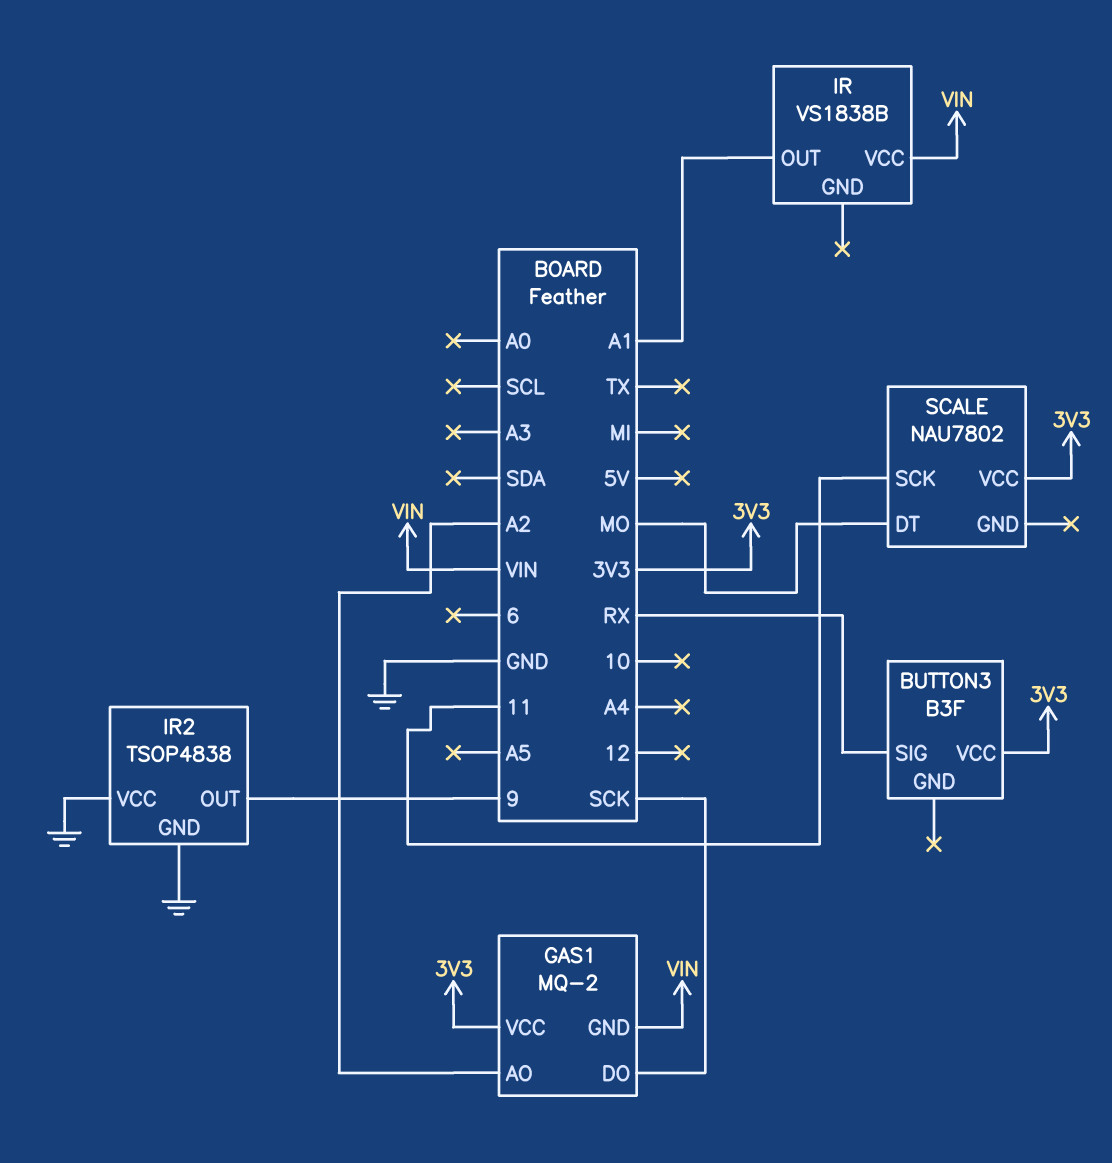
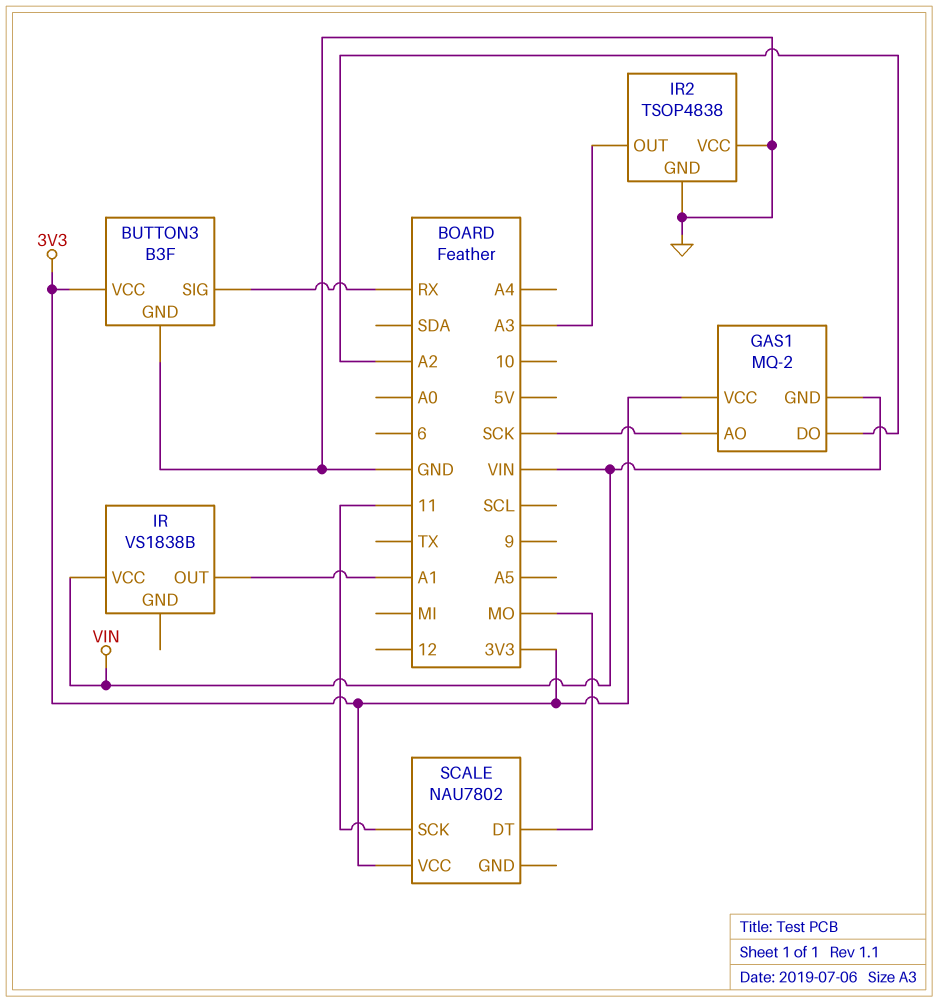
BUTTON3 pin GND: none -> GND
GAS1 pin AO: A2 -> SCK
GAS1 pin DO: SCK -> A2
IR2 pin OUT: 9 -> A3

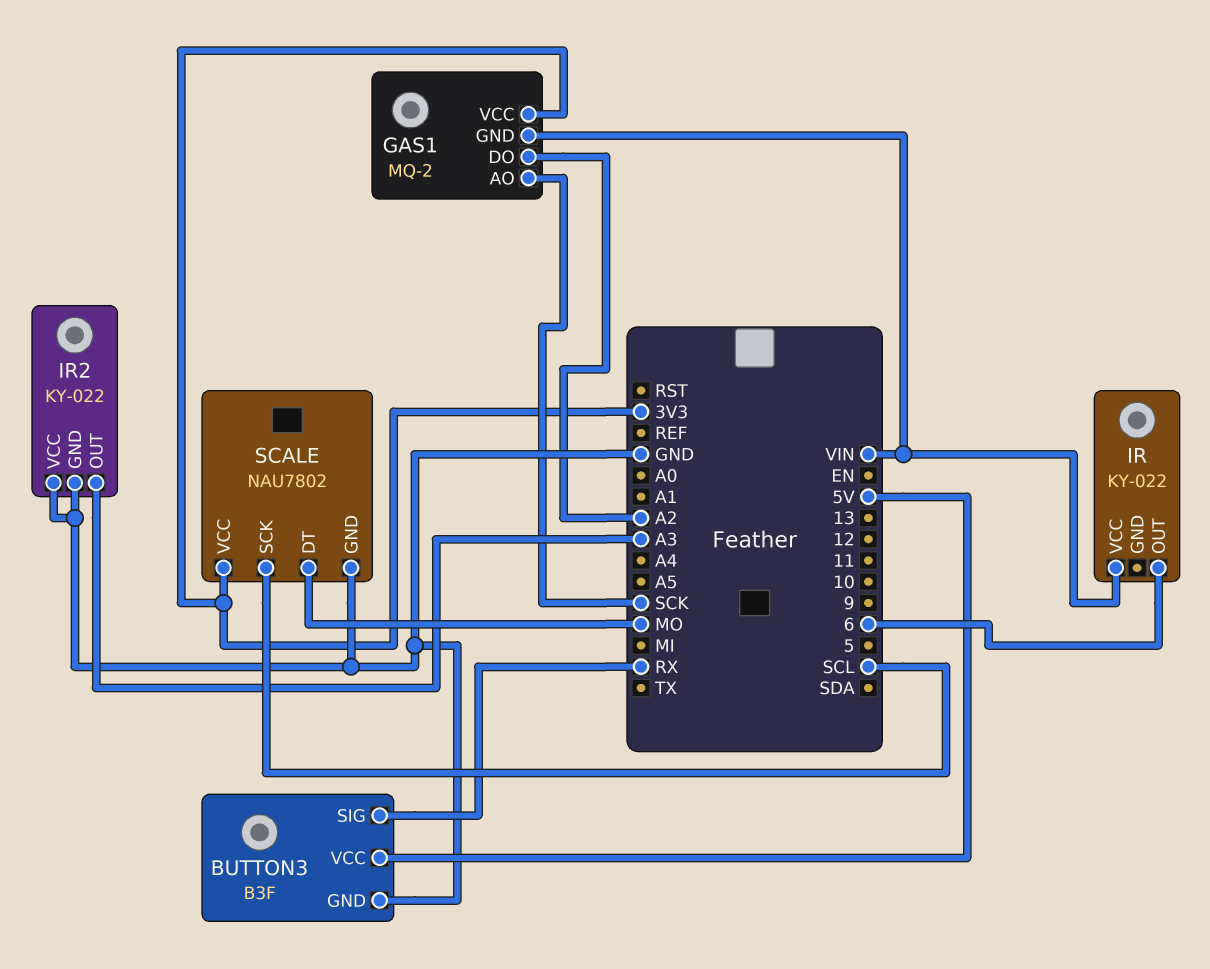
BUTTON3 pin VCC: 3V3 -> 5V
IR: VS1838B -> KY-022
IR pin OUT: A1 -> 6
IR2: TSOP4838 -> KY-022
SCALE pin GND: none -> GND
SCALE pin SCK: 11 -> SCL

